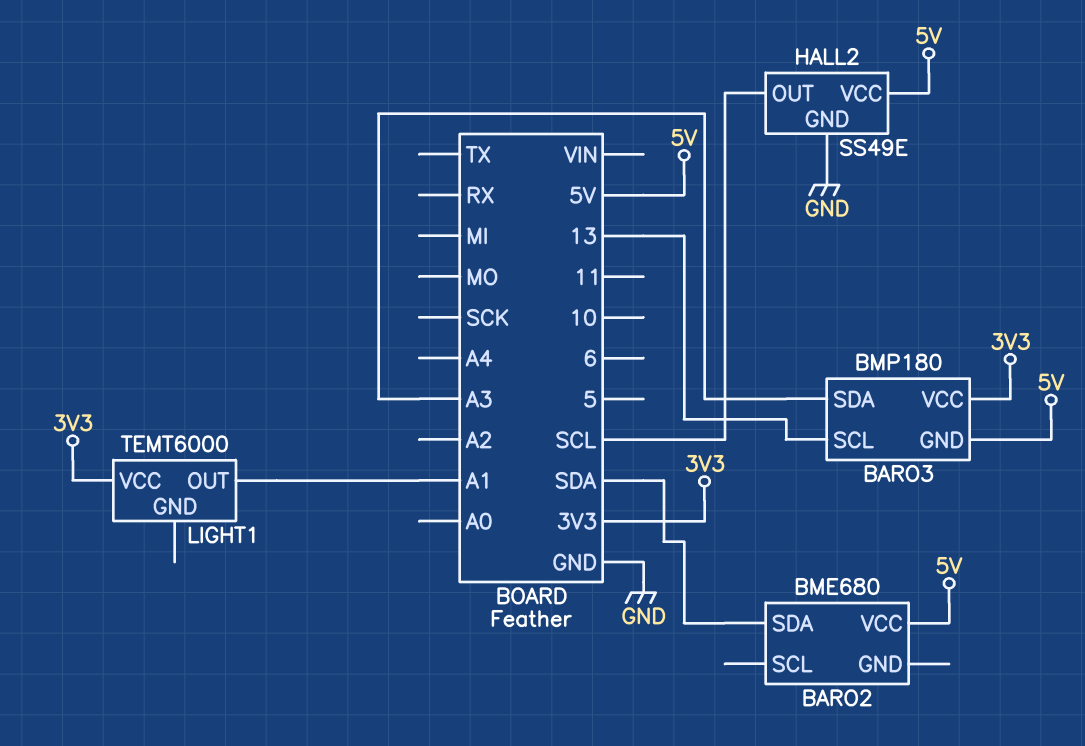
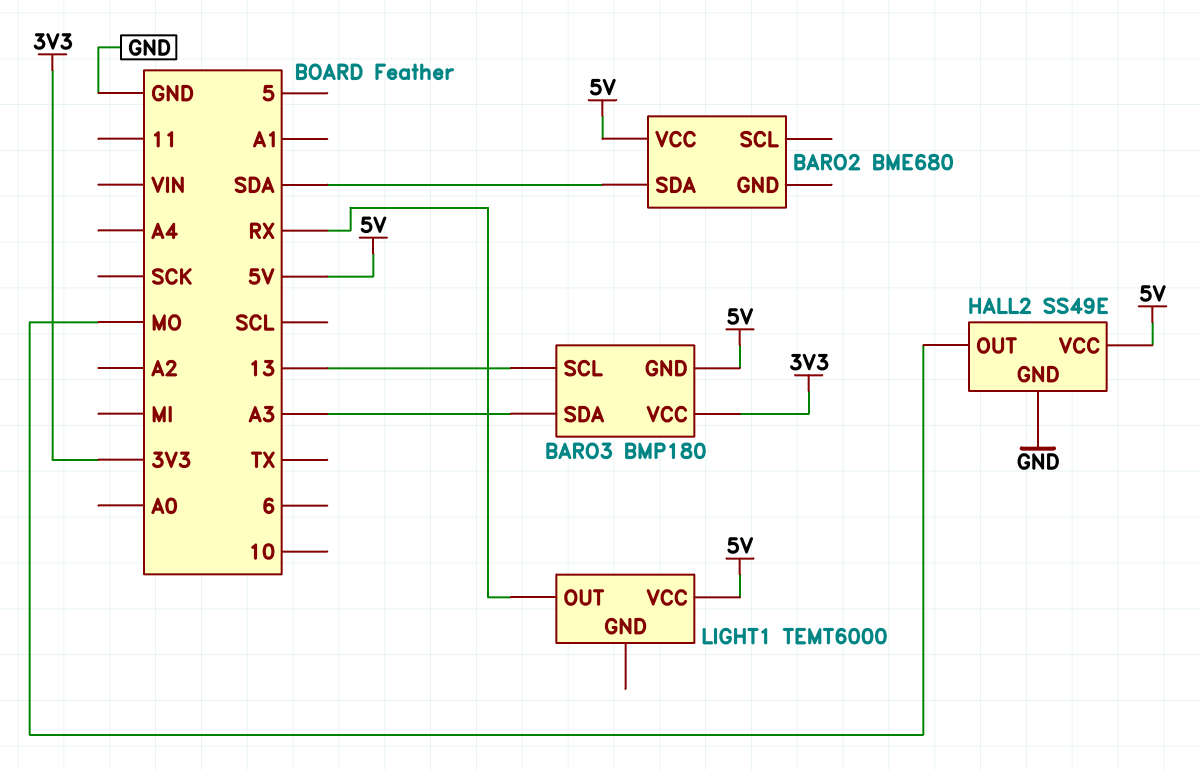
HALL2 pin OUT: SCL -> MO
LIGHT1 pin OUT: A1 -> RX
LIGHT1 pin VCC: 3V3 -> 5V

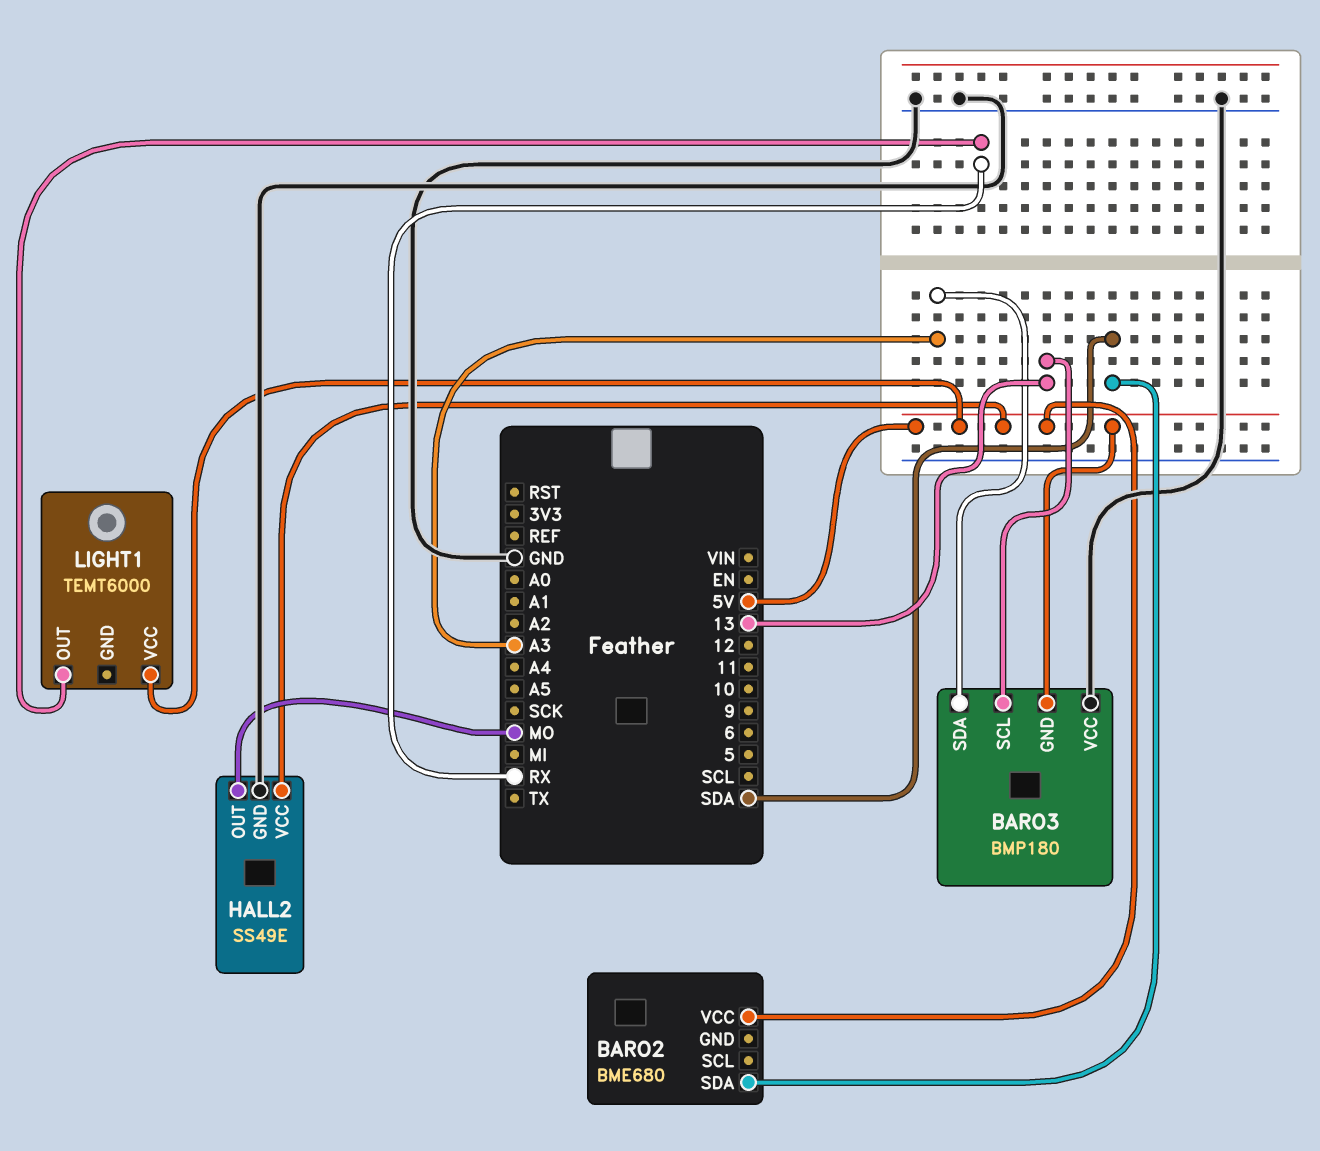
BARO3 pin VCC: 3V3 -> GND

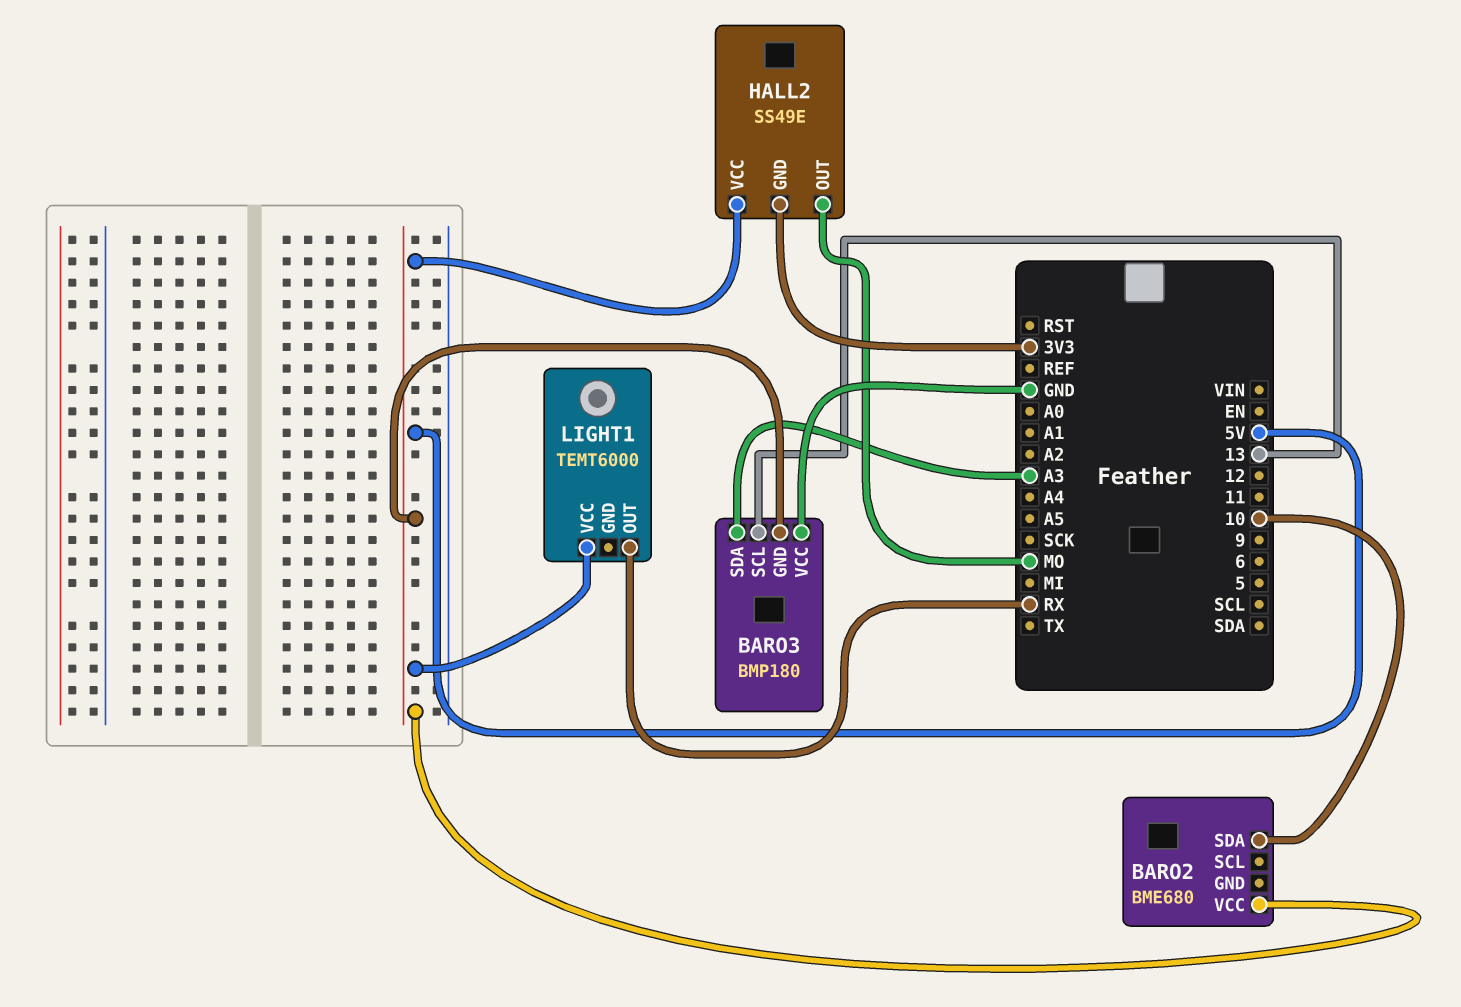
BARO2 pin SDA: SDA -> 10
HALL2 pin GND: GND -> 3V3

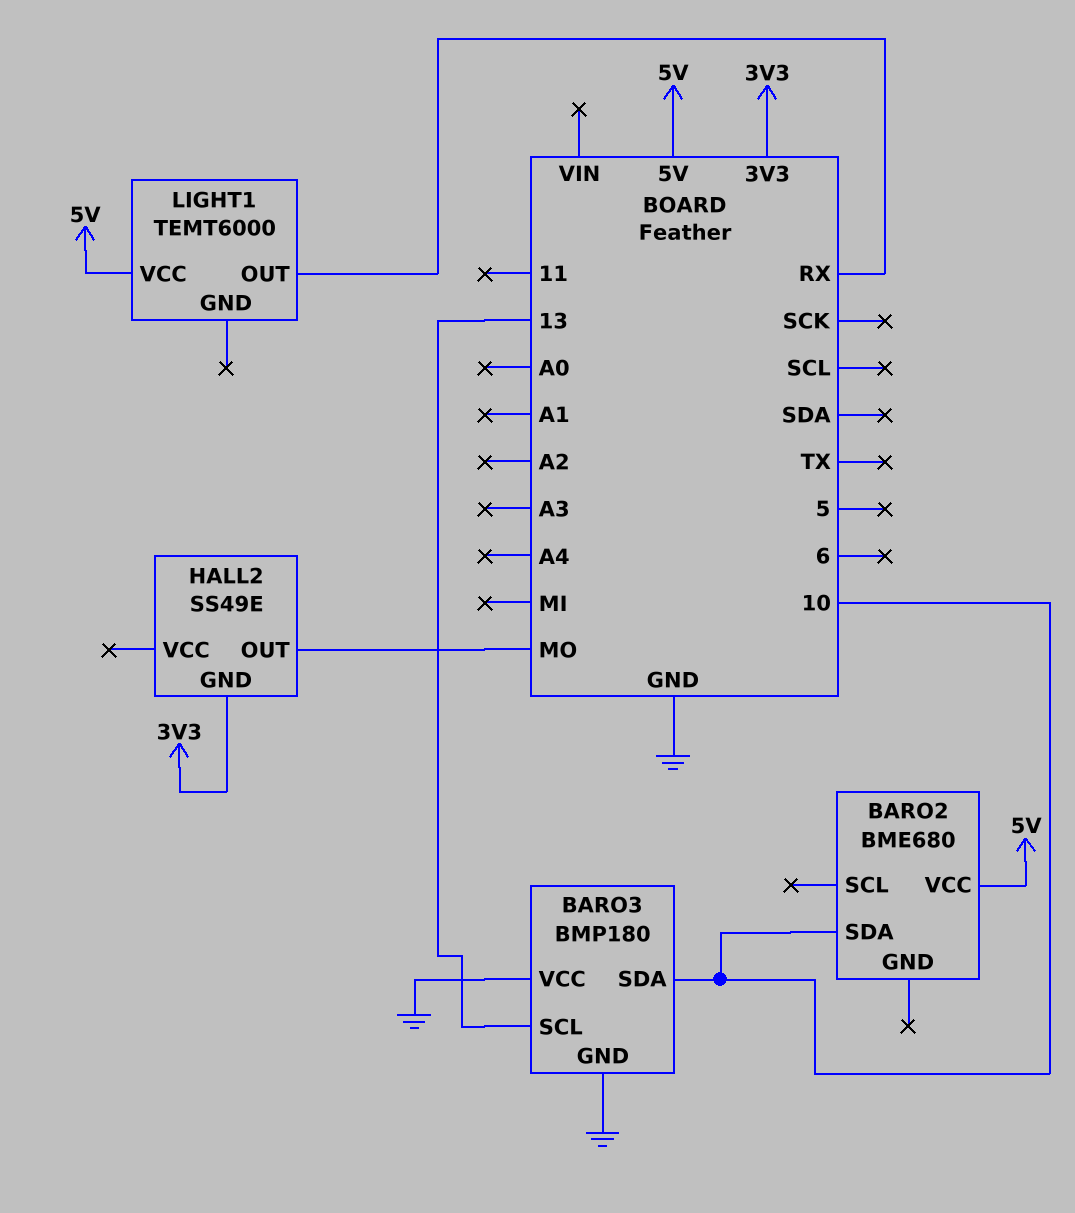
BARO3 pin GND: 5V -> GND
BARO3 pin SDA: A3 -> 10
HALL2 pin VCC: 5V -> none

